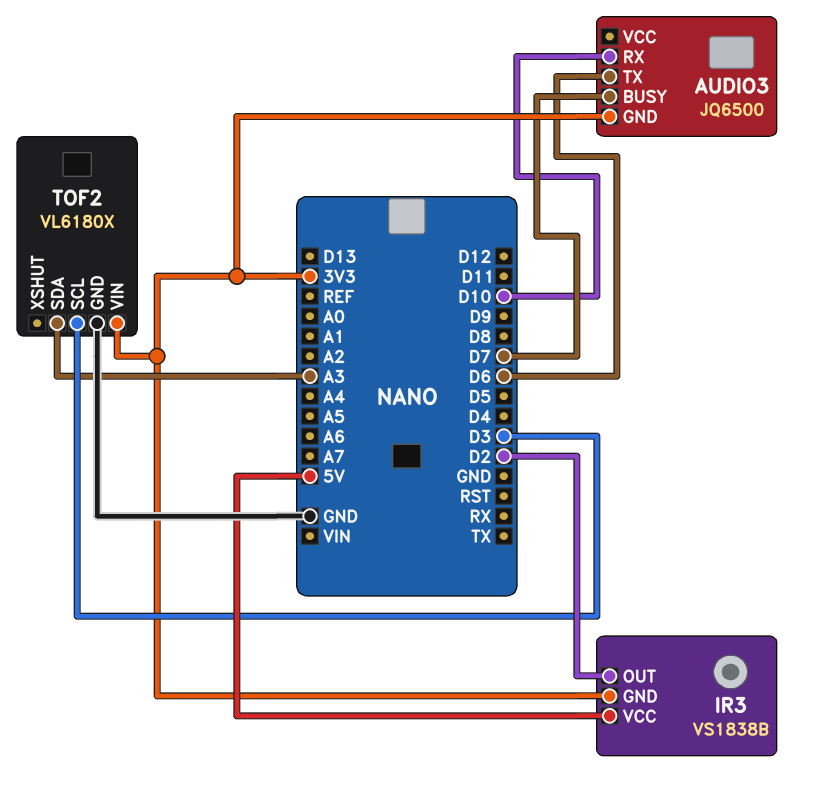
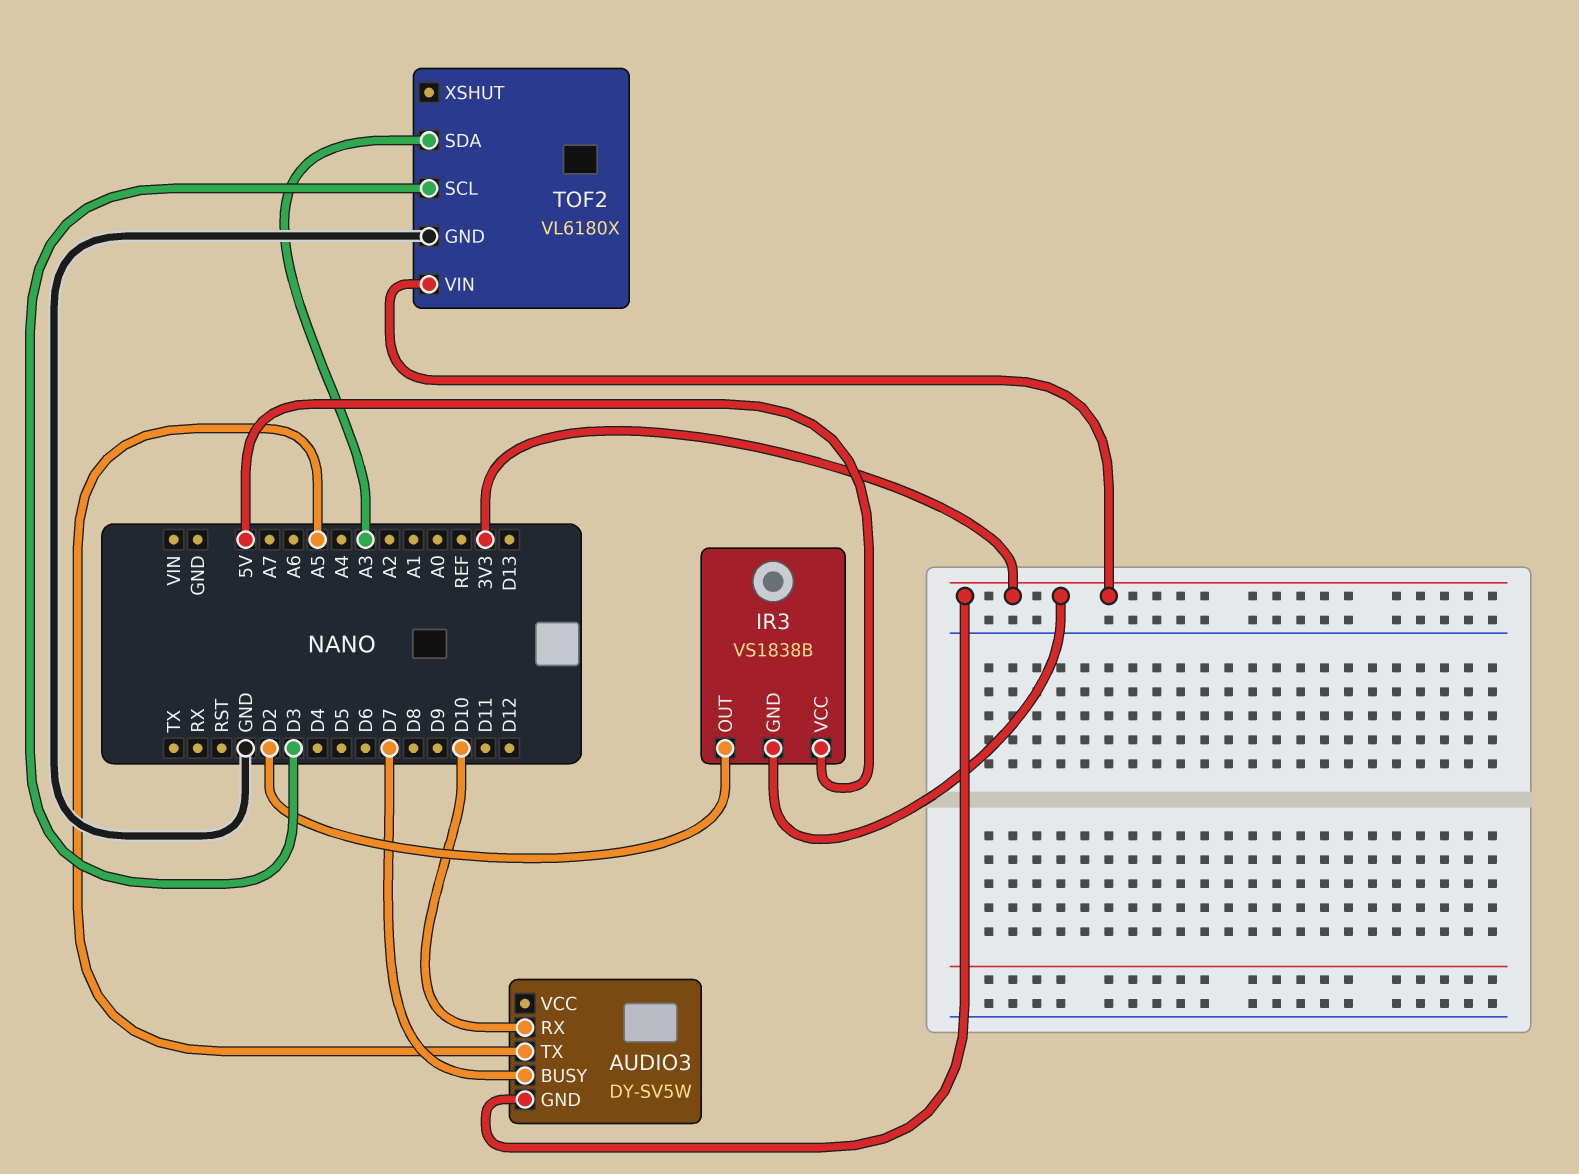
AUDIO3: JQ6500 -> DY-SV5W
AUDIO3 pin TX: D6 -> A5

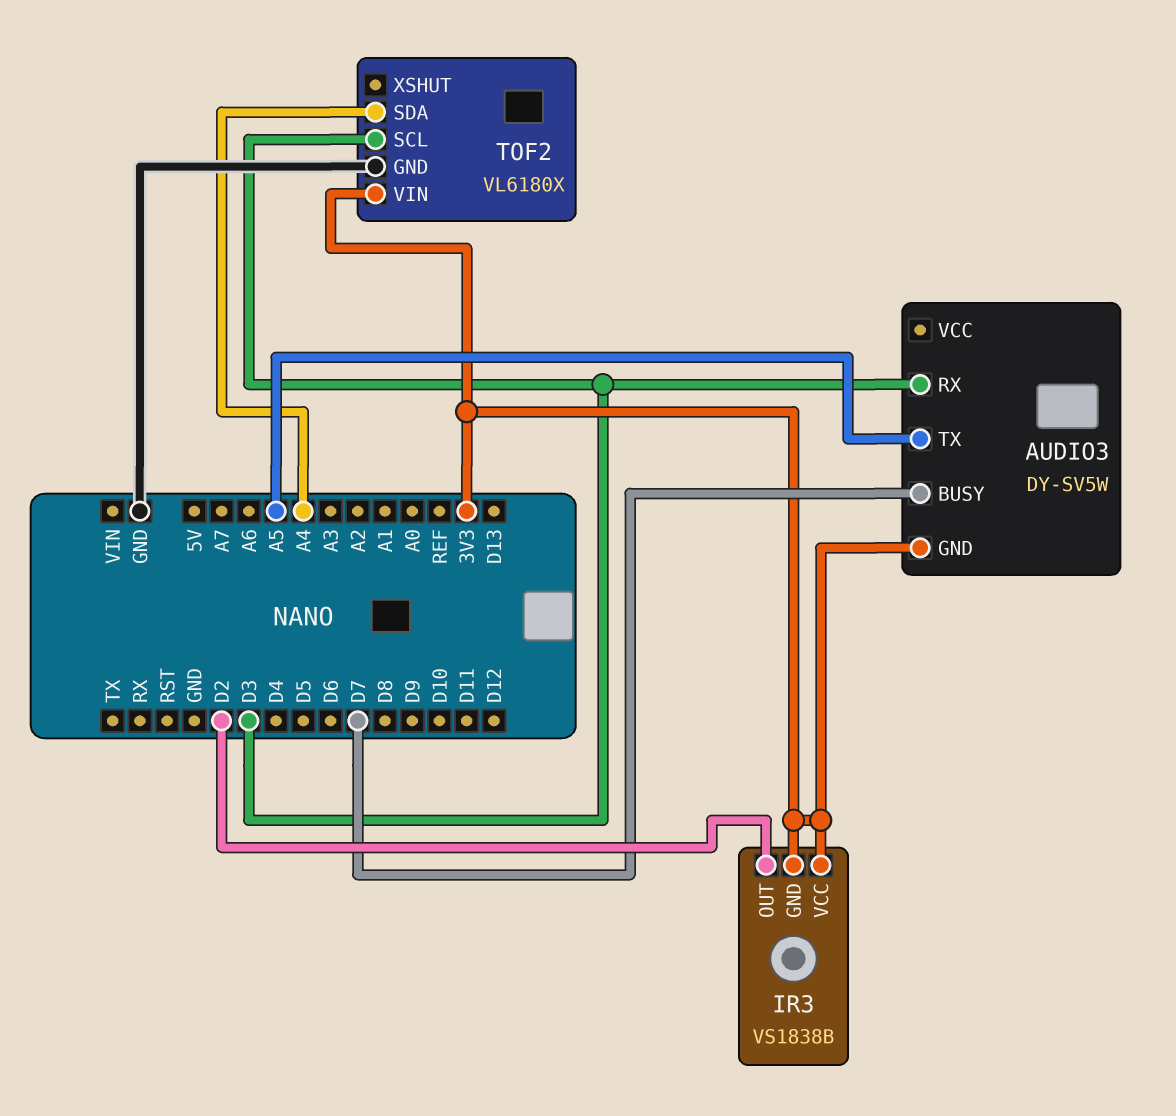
AUDIO3 pin RX: D10 -> D3
IR3 pin VCC: 5V -> 3V3
TOF2 pin SDA: A3 -> A4

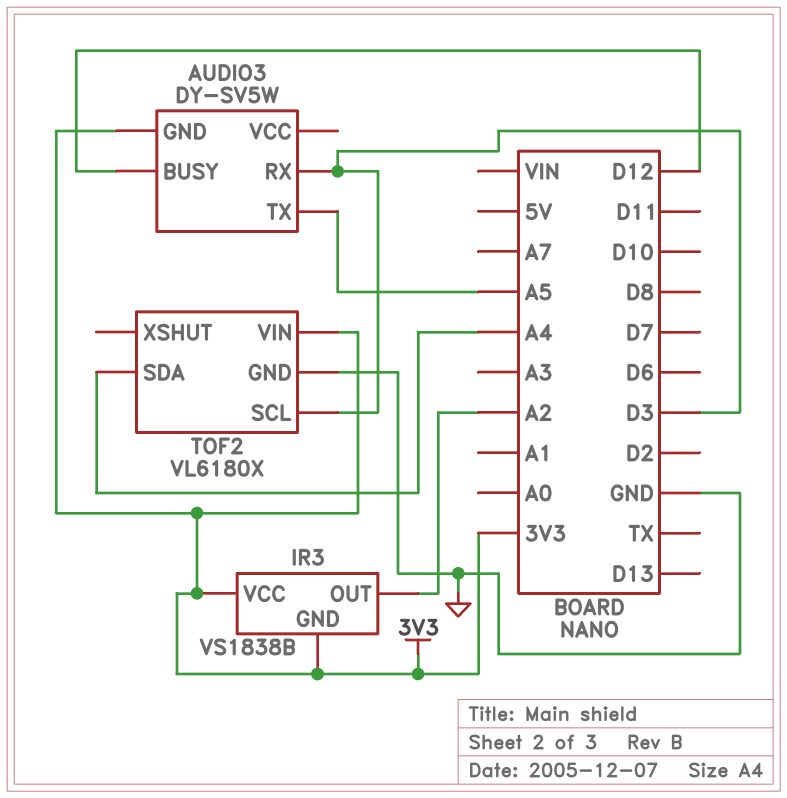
AUDIO3 pin BUSY: D7 -> D12
IR3 pin OUT: D2 -> A2

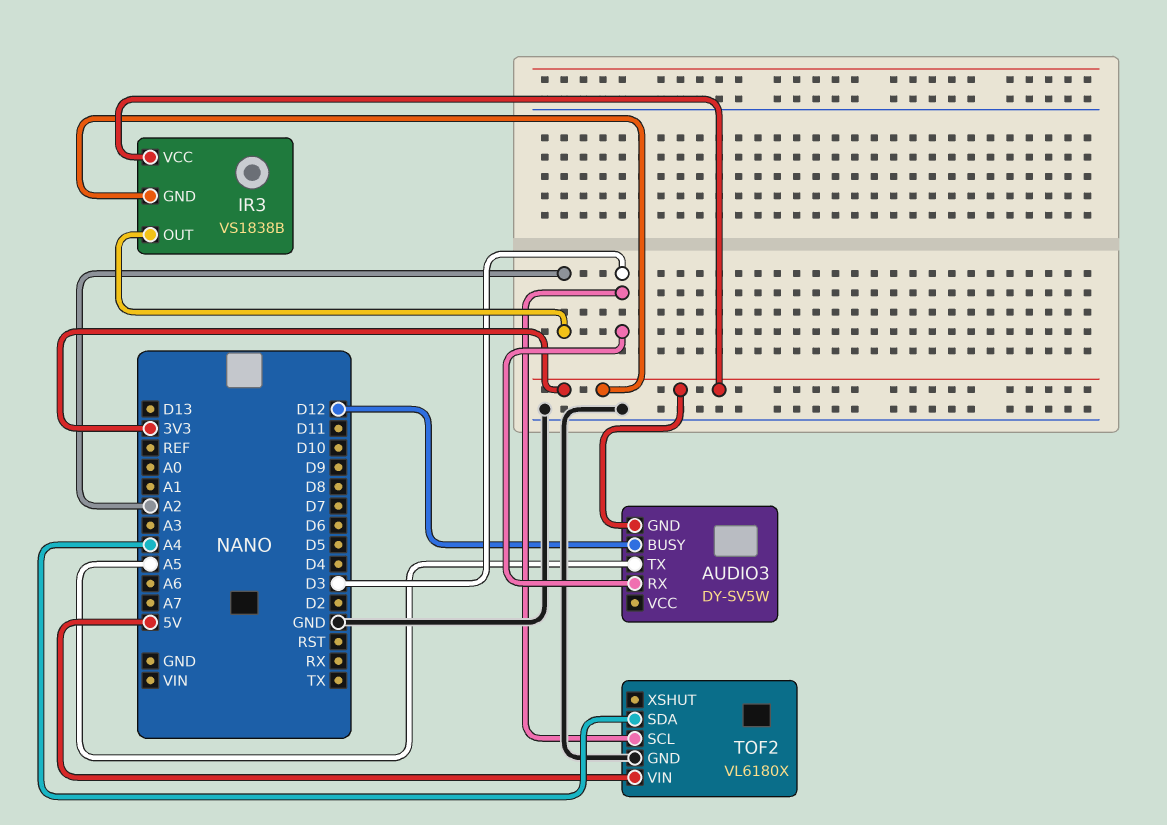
TOF2 pin VIN: 3V3 -> 5V

